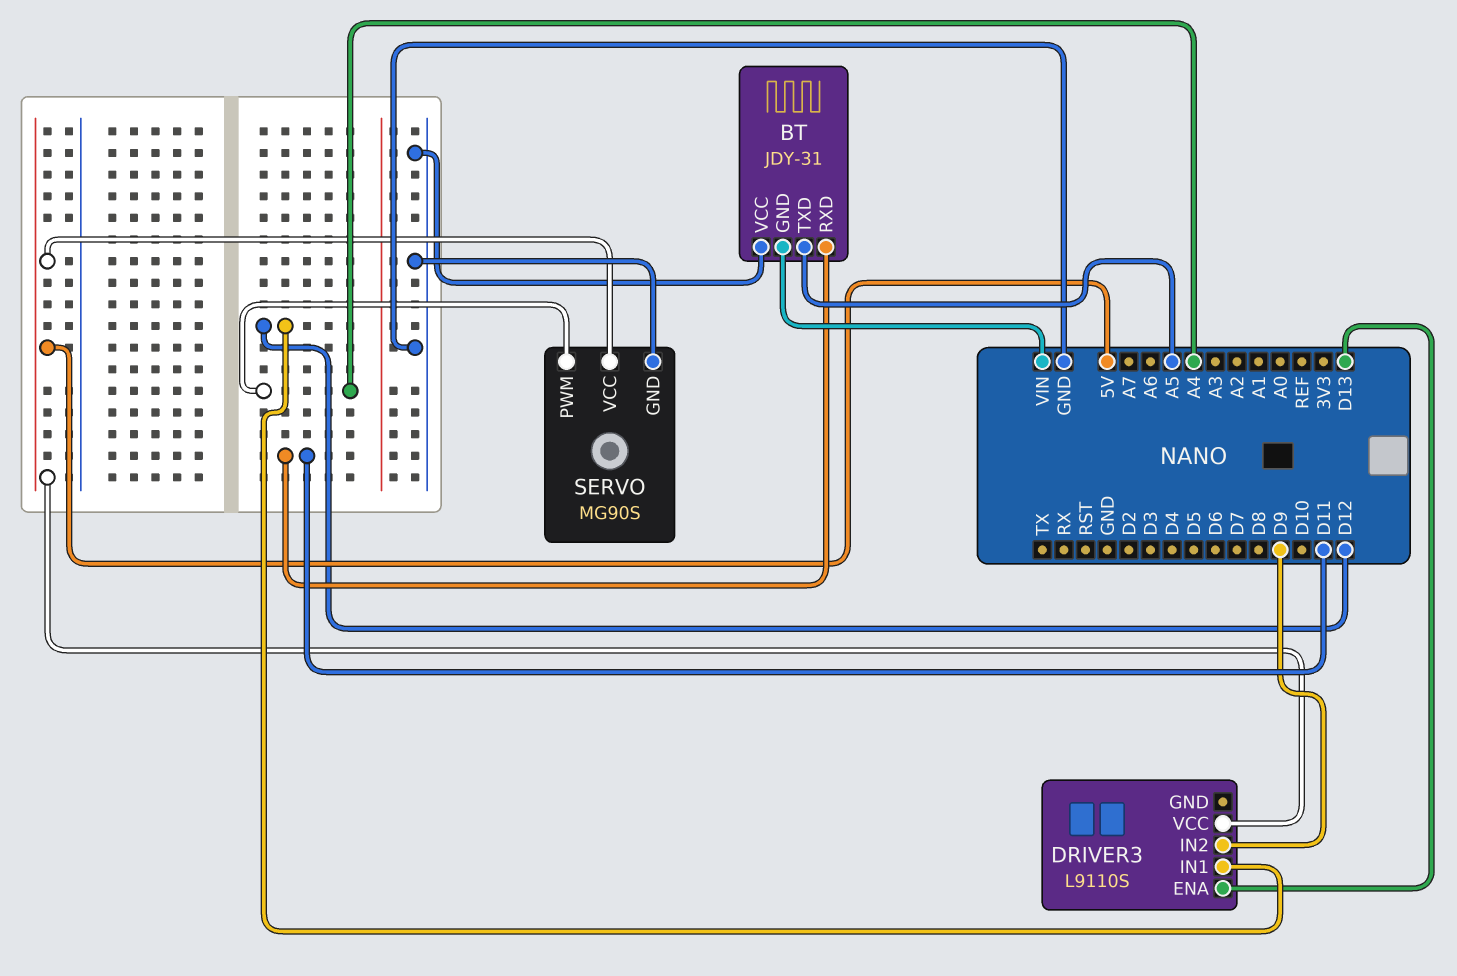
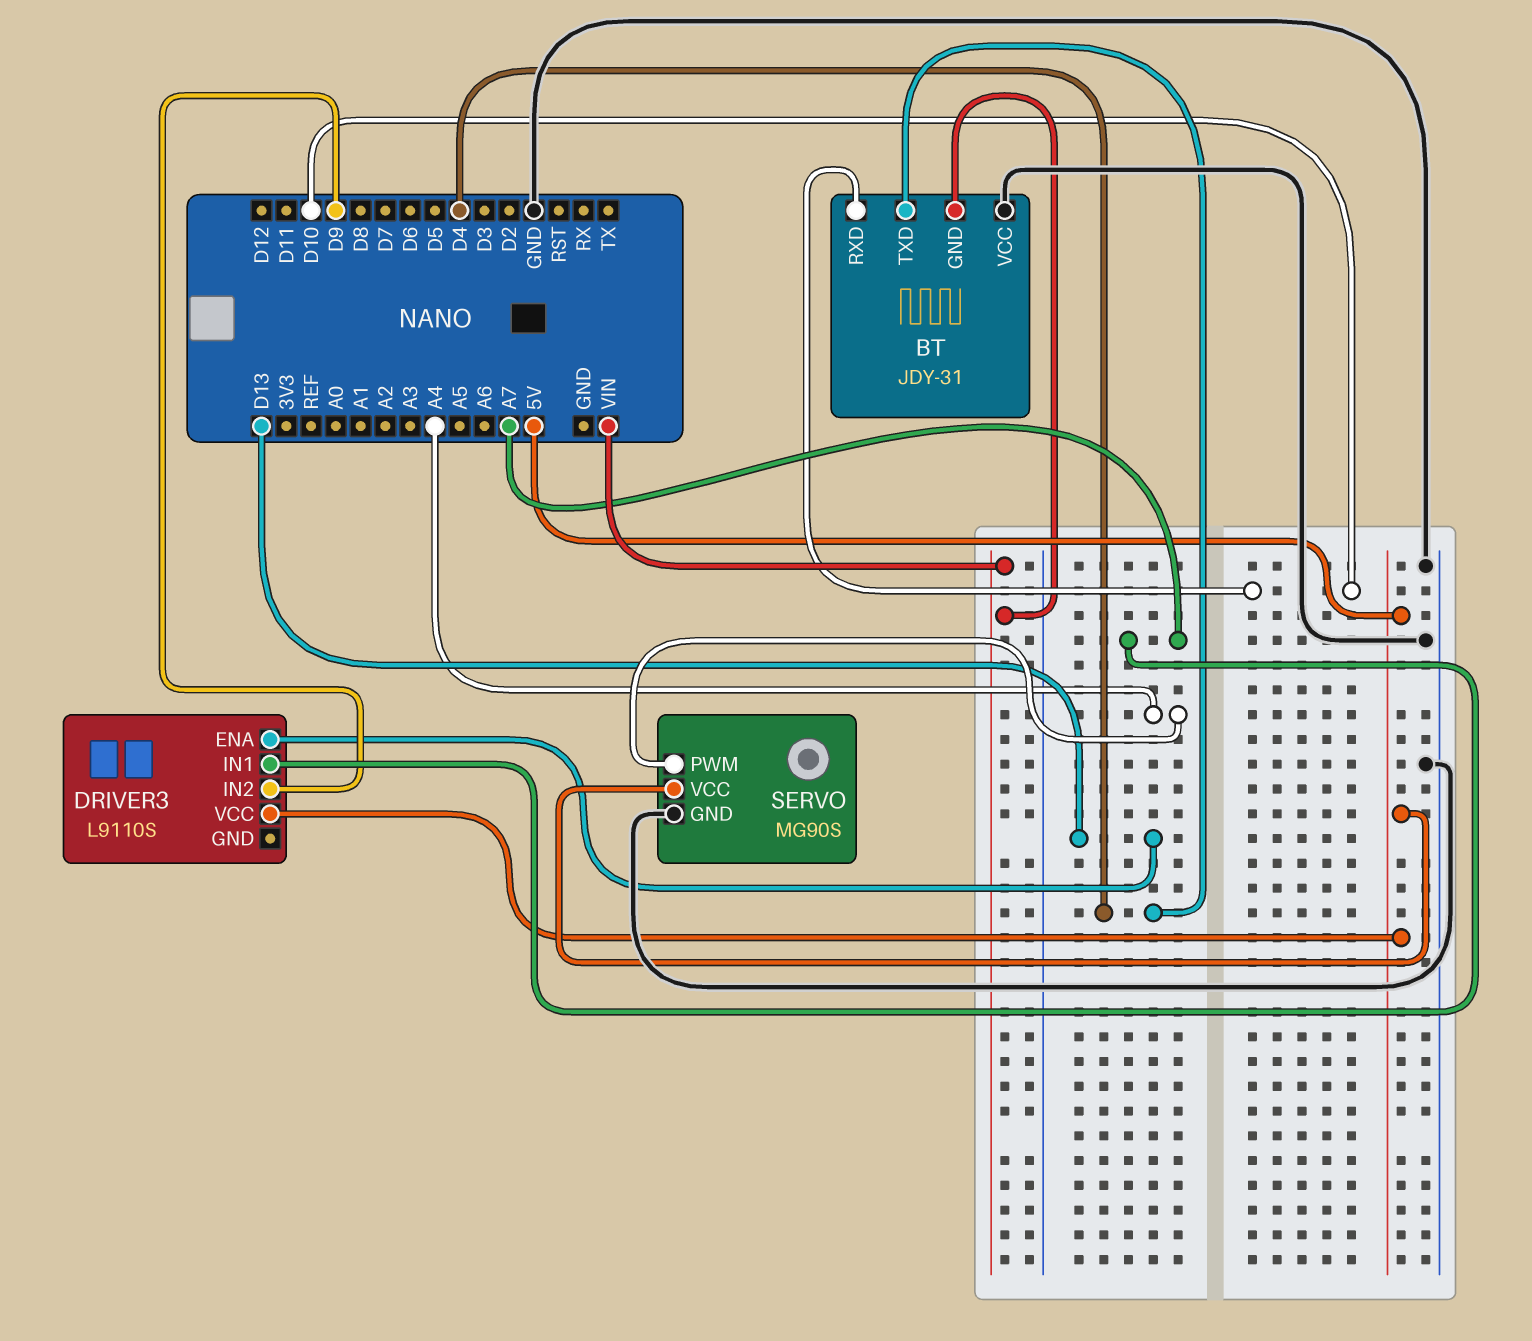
BT pin RXD: D11 -> D10
BT pin TXD: A5 -> D4
DRIVER3 pin IN1: D12 -> A7

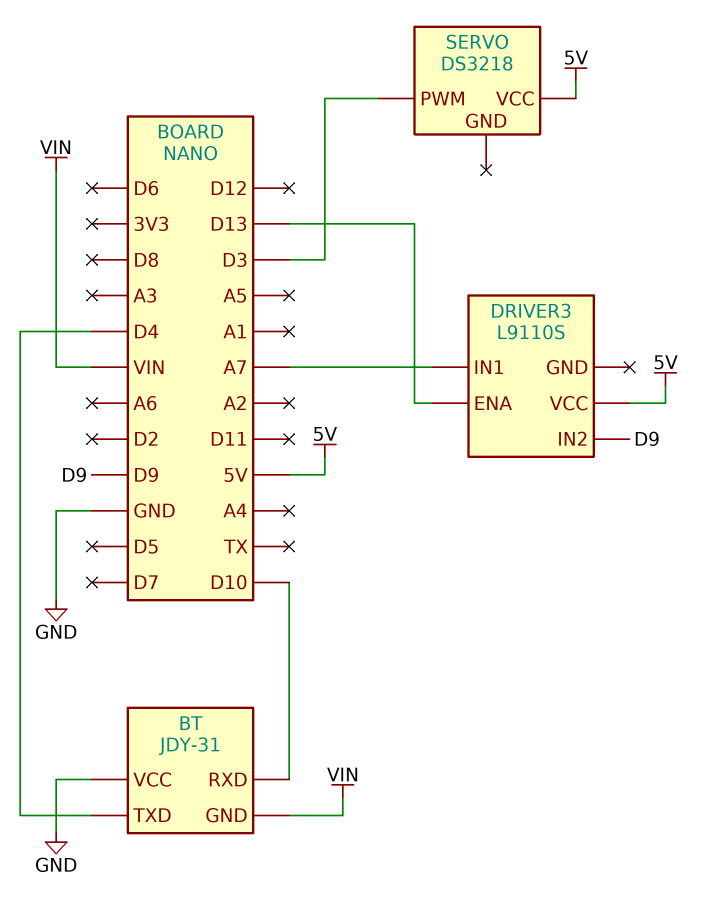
SERVO: MG90S -> DS3218
SERVO pin GND: GND -> none
SERVO pin PWM: A4 -> D3

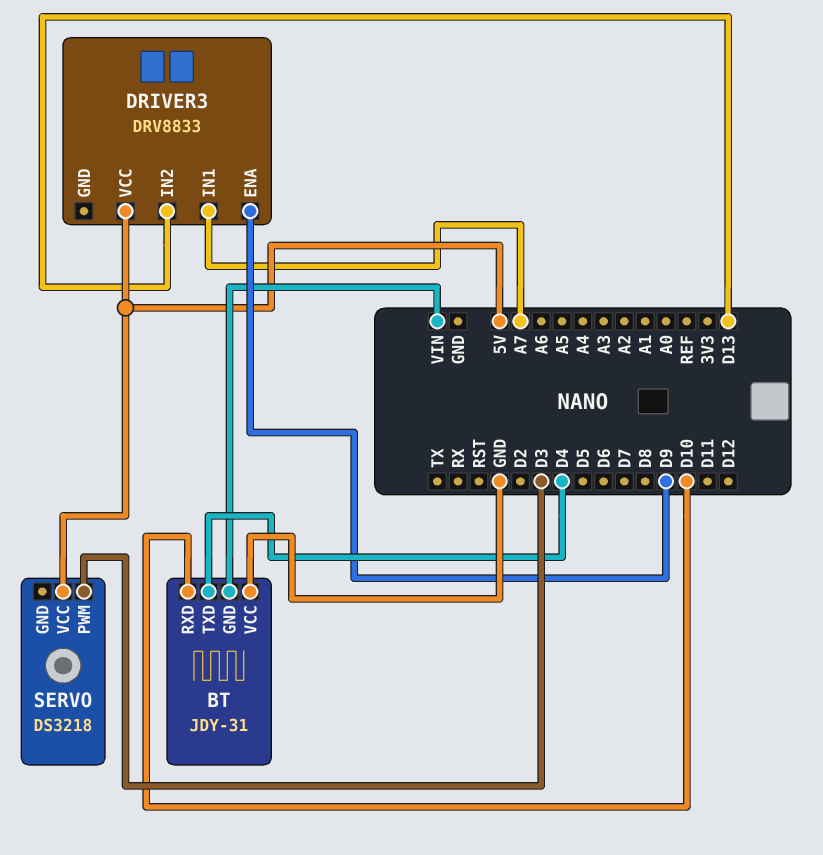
DRIVER3: L9110S -> DRV8833
DRIVER3 pin ENA: D13 -> D9
DRIVER3 pin IN2: D9 -> D13

